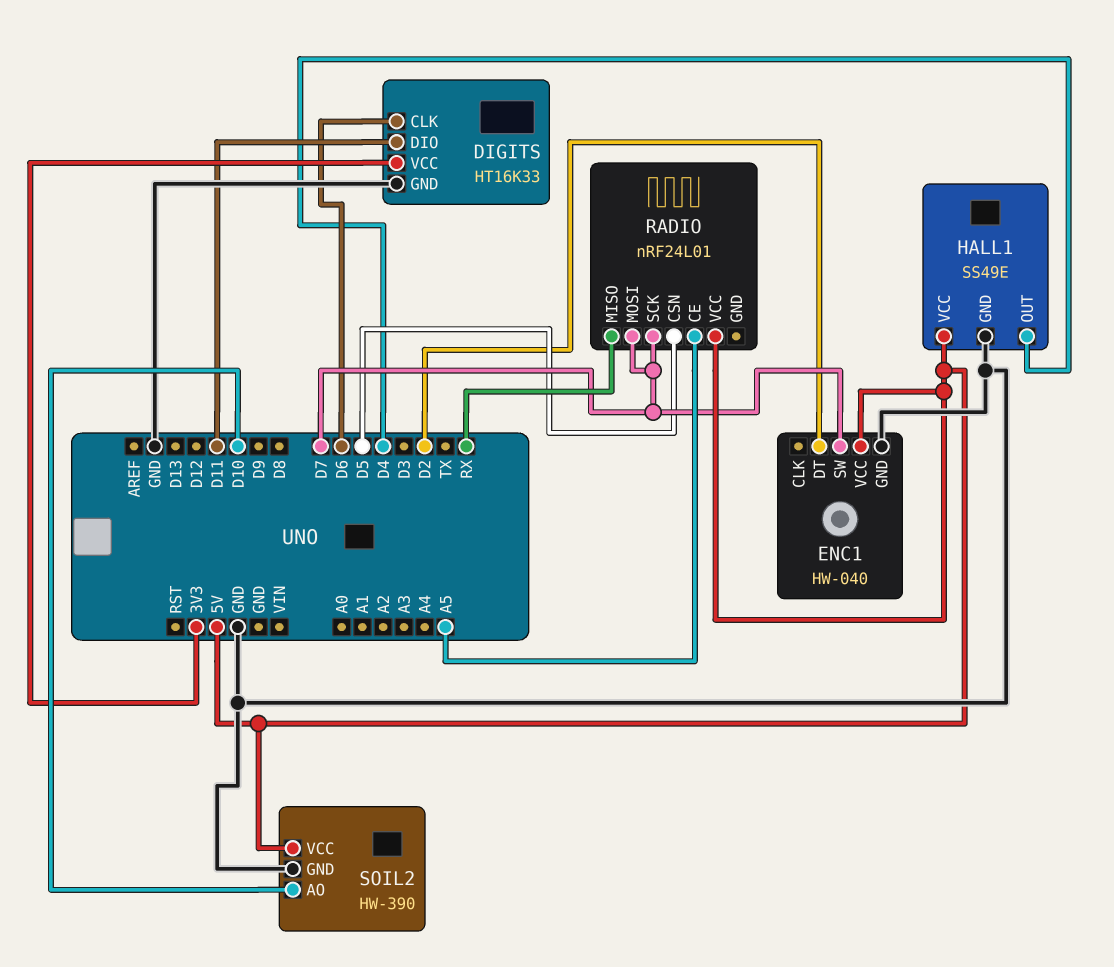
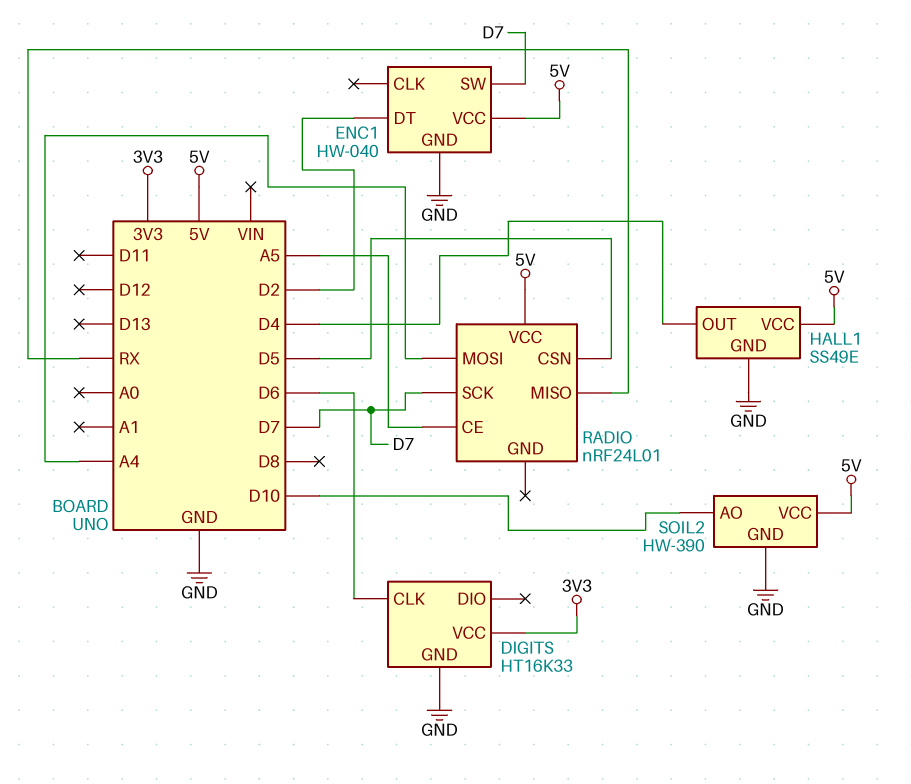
DIGITS pin DIO: D11 -> none
RADIO pin MOSI: D7 -> A4

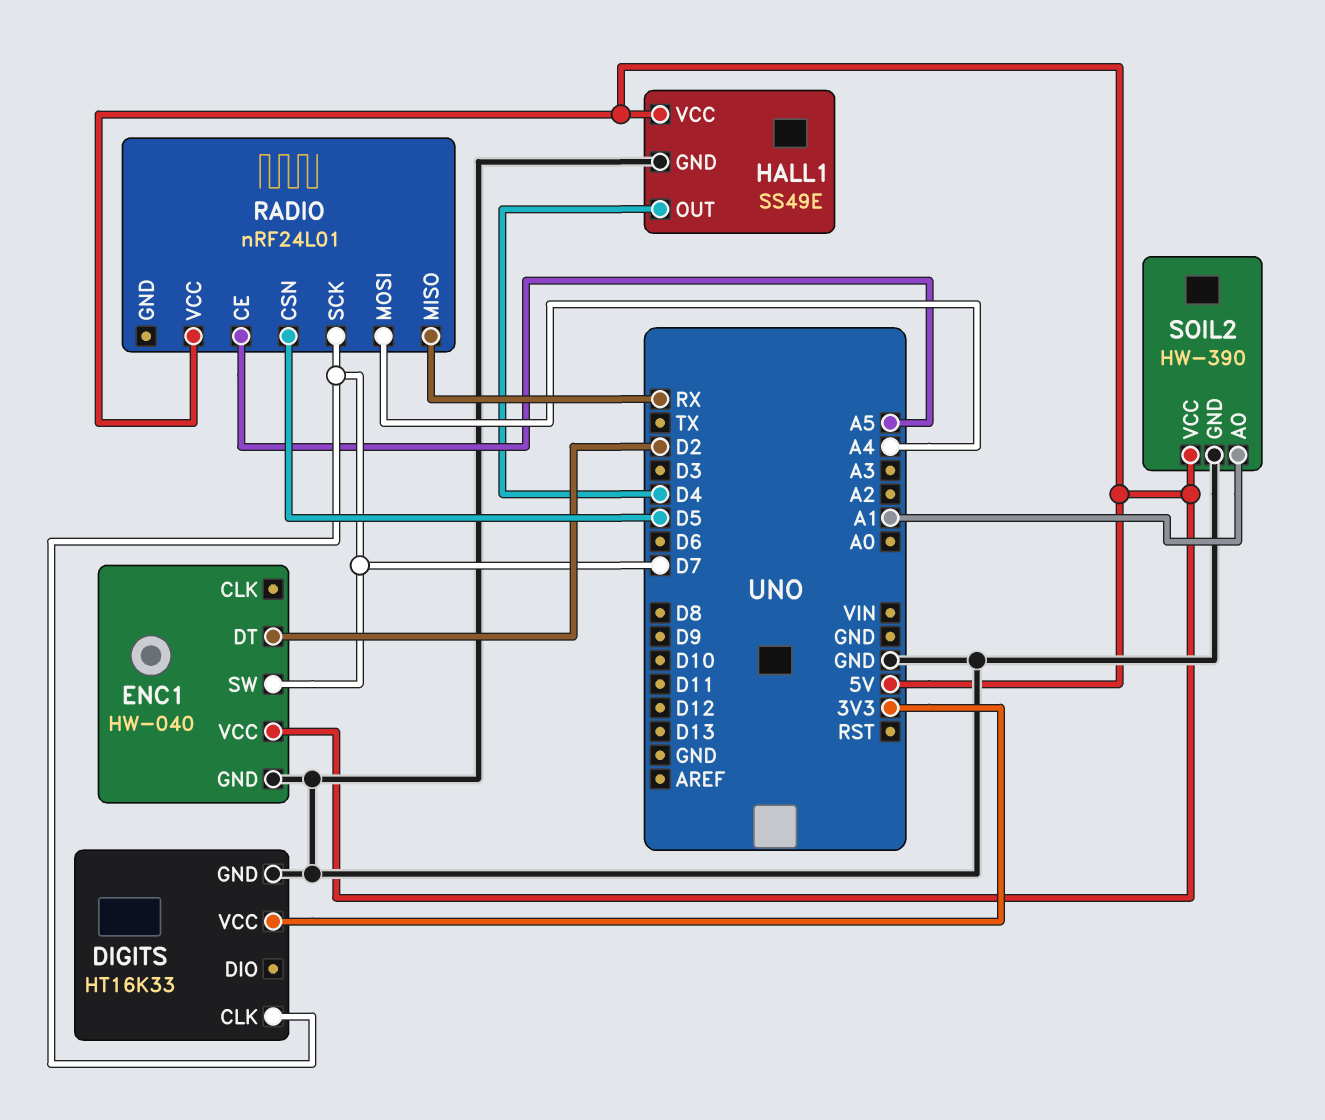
DIGITS pin CLK: D6 -> D7
SOIL2 pin AO: D10 -> A1

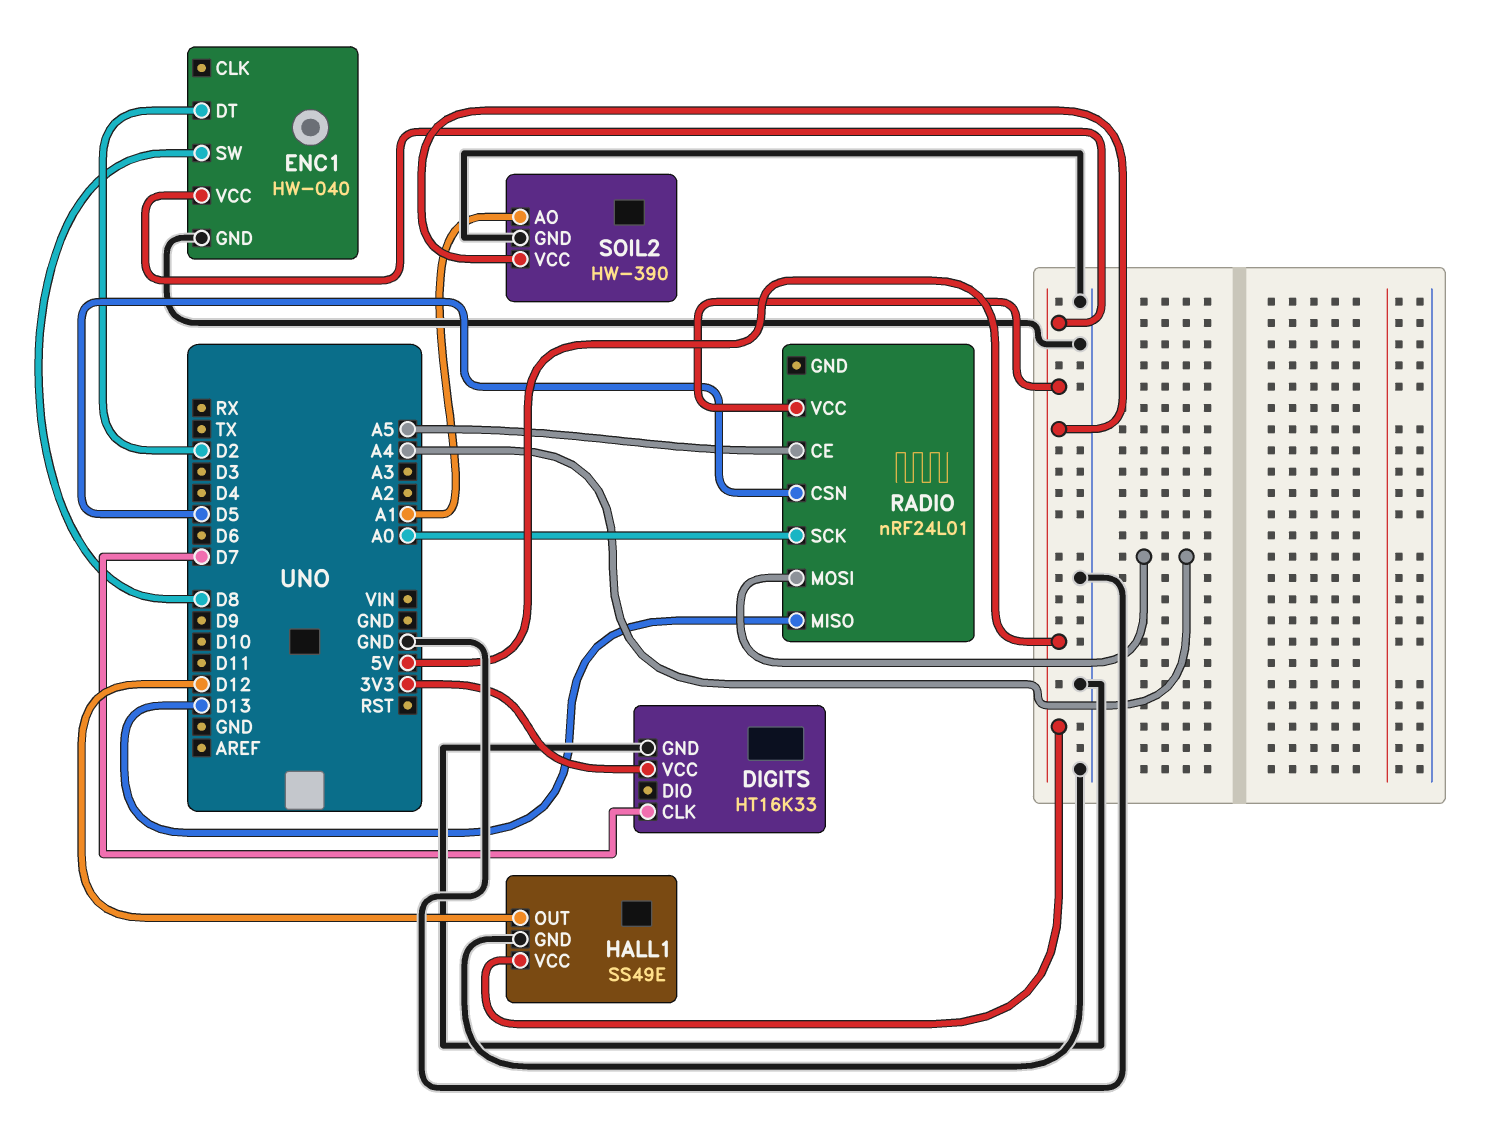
ENC1 pin SW: D7 -> D8
HALL1 pin OUT: D4 -> D12
RADIO pin MISO: RX -> D13
RADIO pin SCK: D7 -> A0

